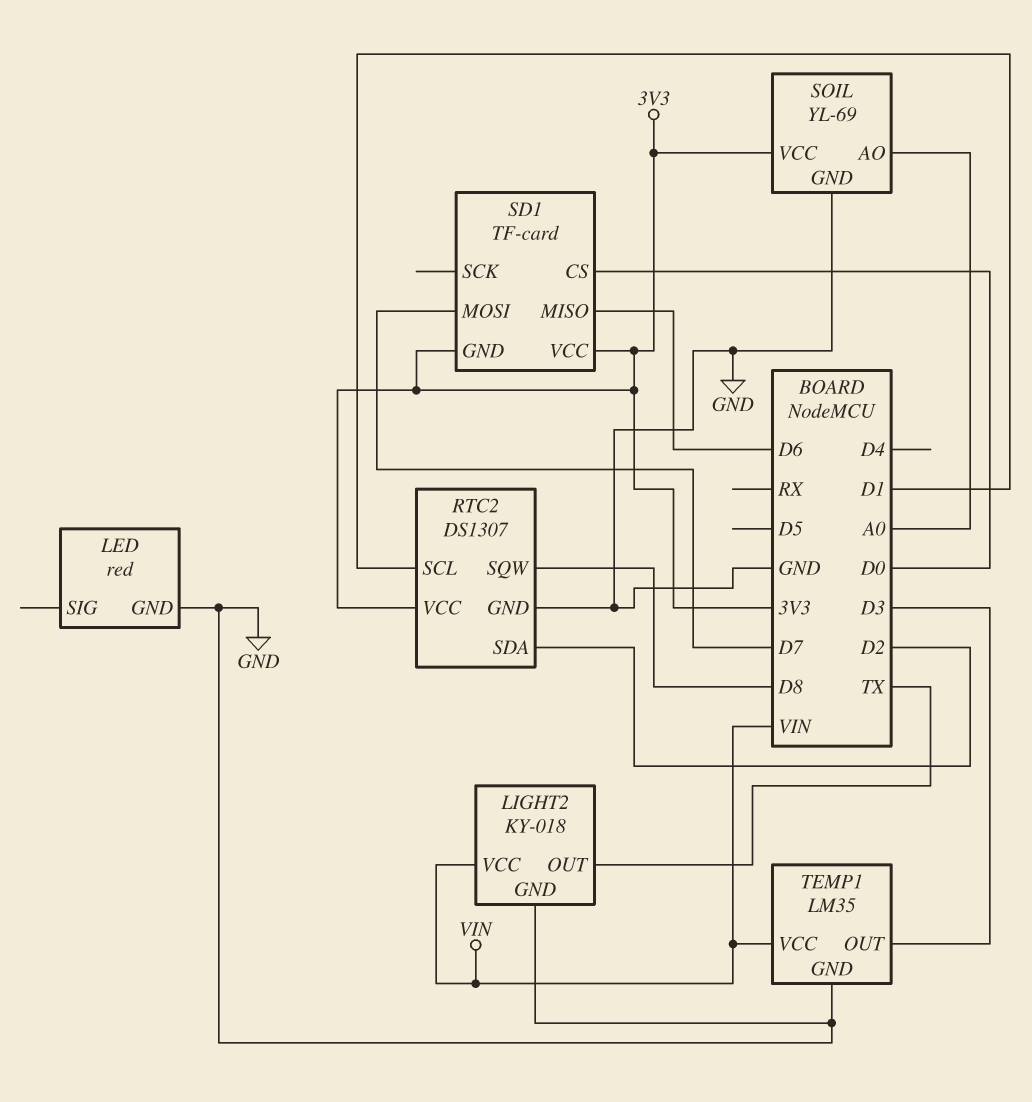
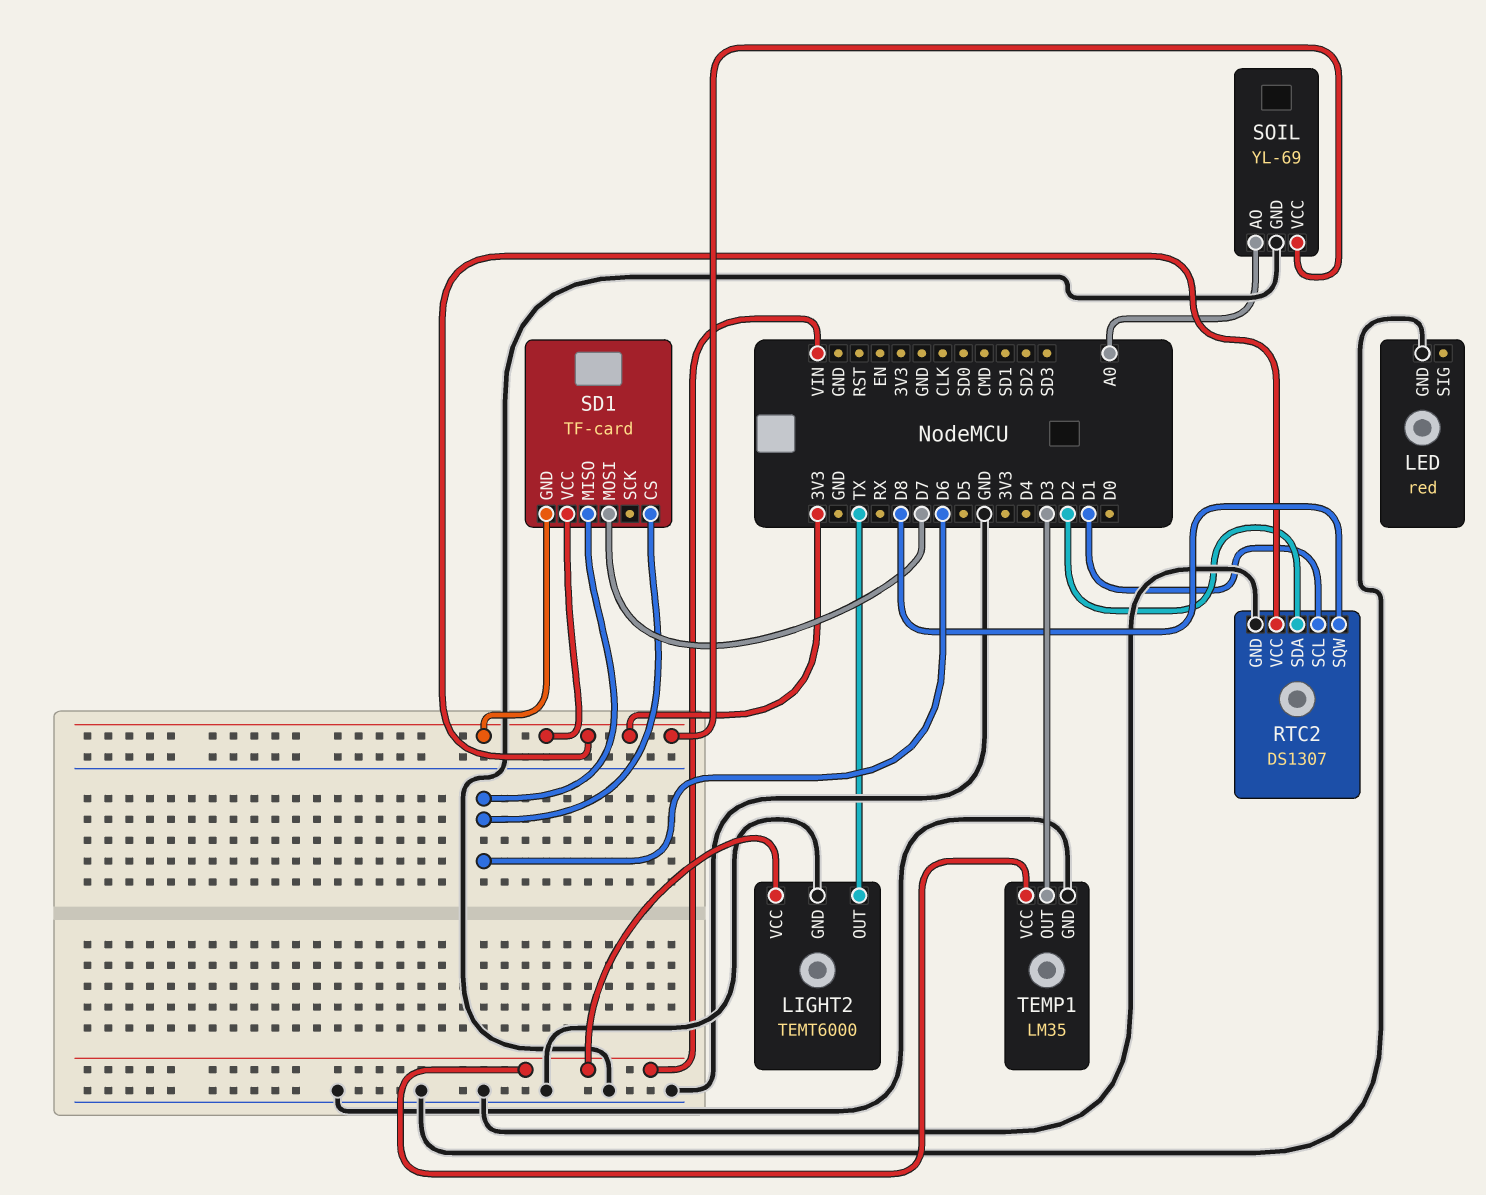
LIGHT2: KY-018 -> TEMT6000
SD1 pin CS: D0 -> D6

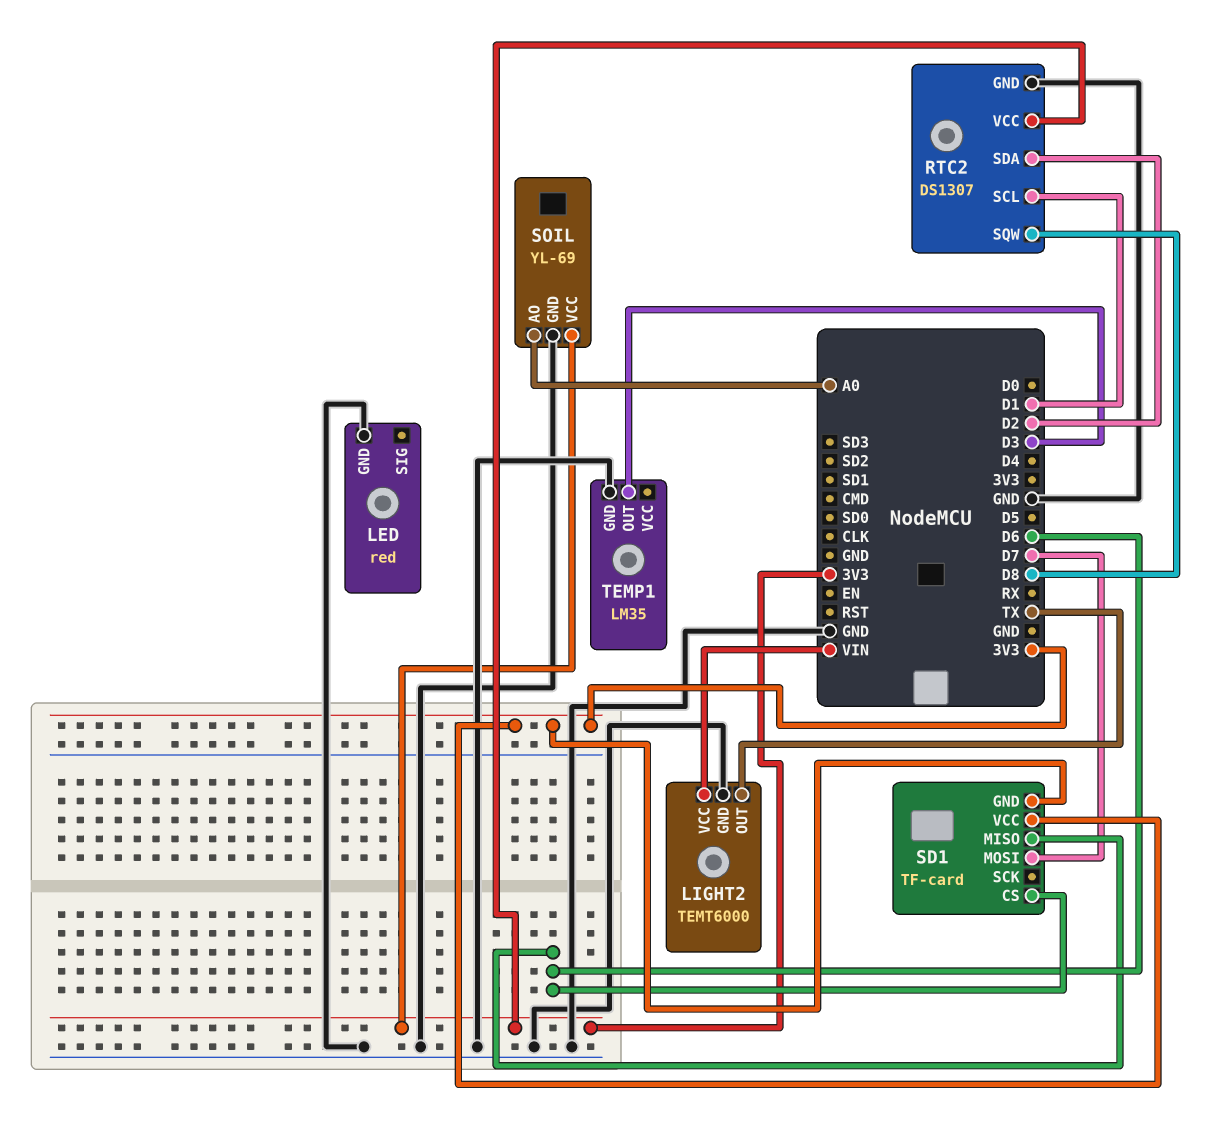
TEMP1 pin VCC: VIN -> none

